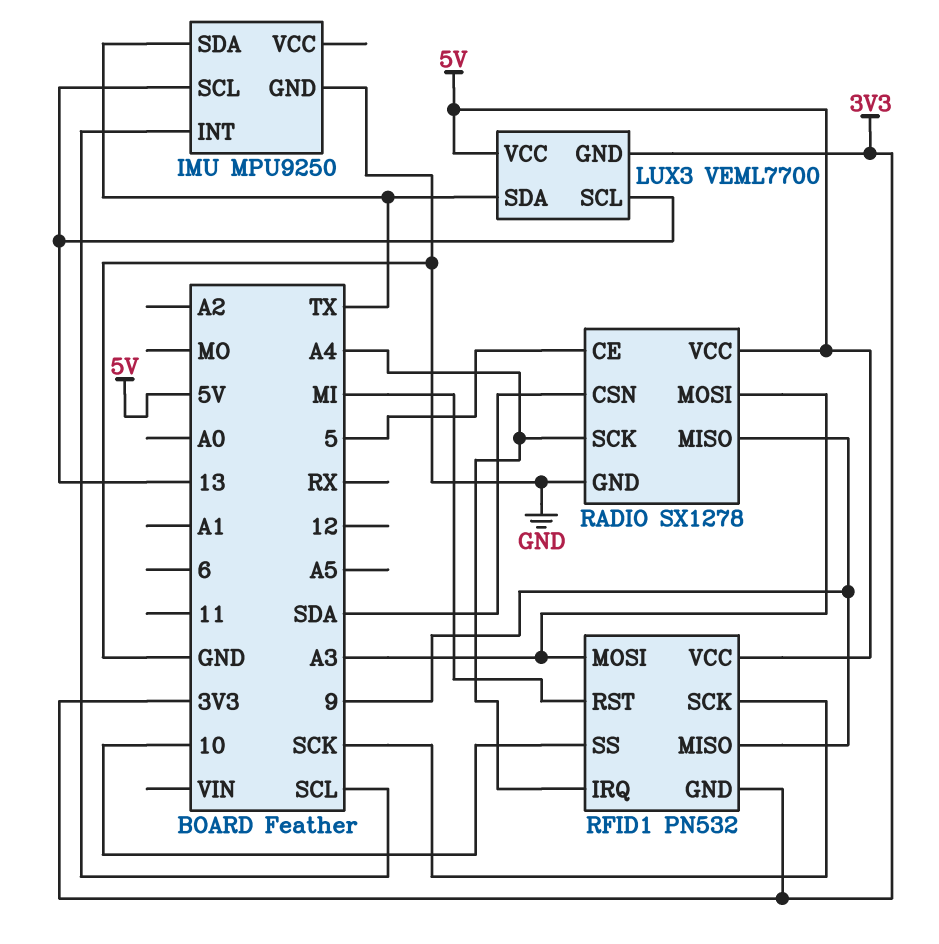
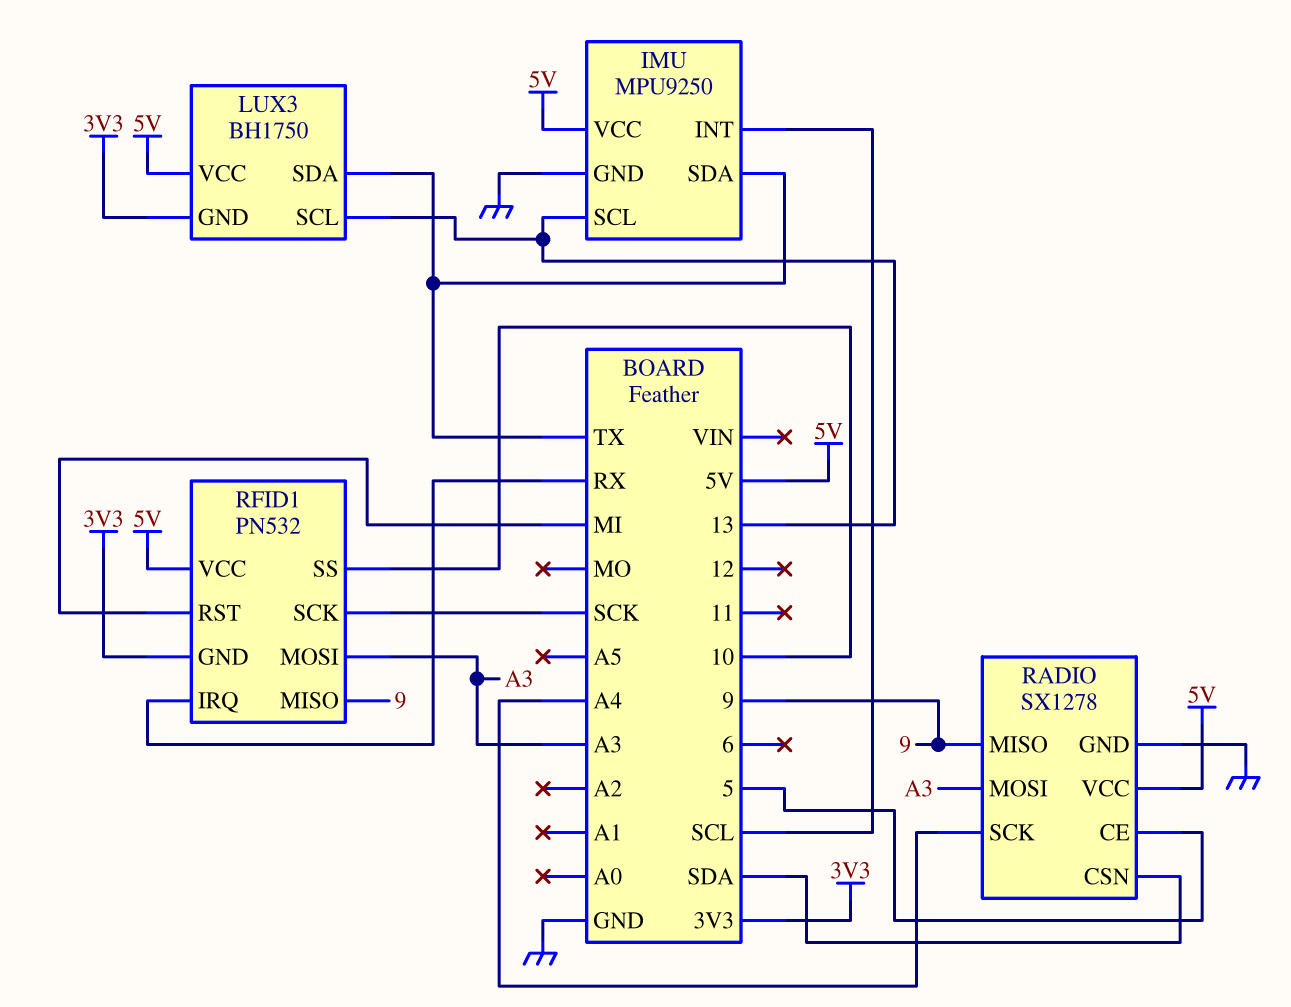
IMU pin VCC: none -> 5V
LUX3: VEML7700 -> BH1750
RFID1 pin IRQ: A4 -> RX

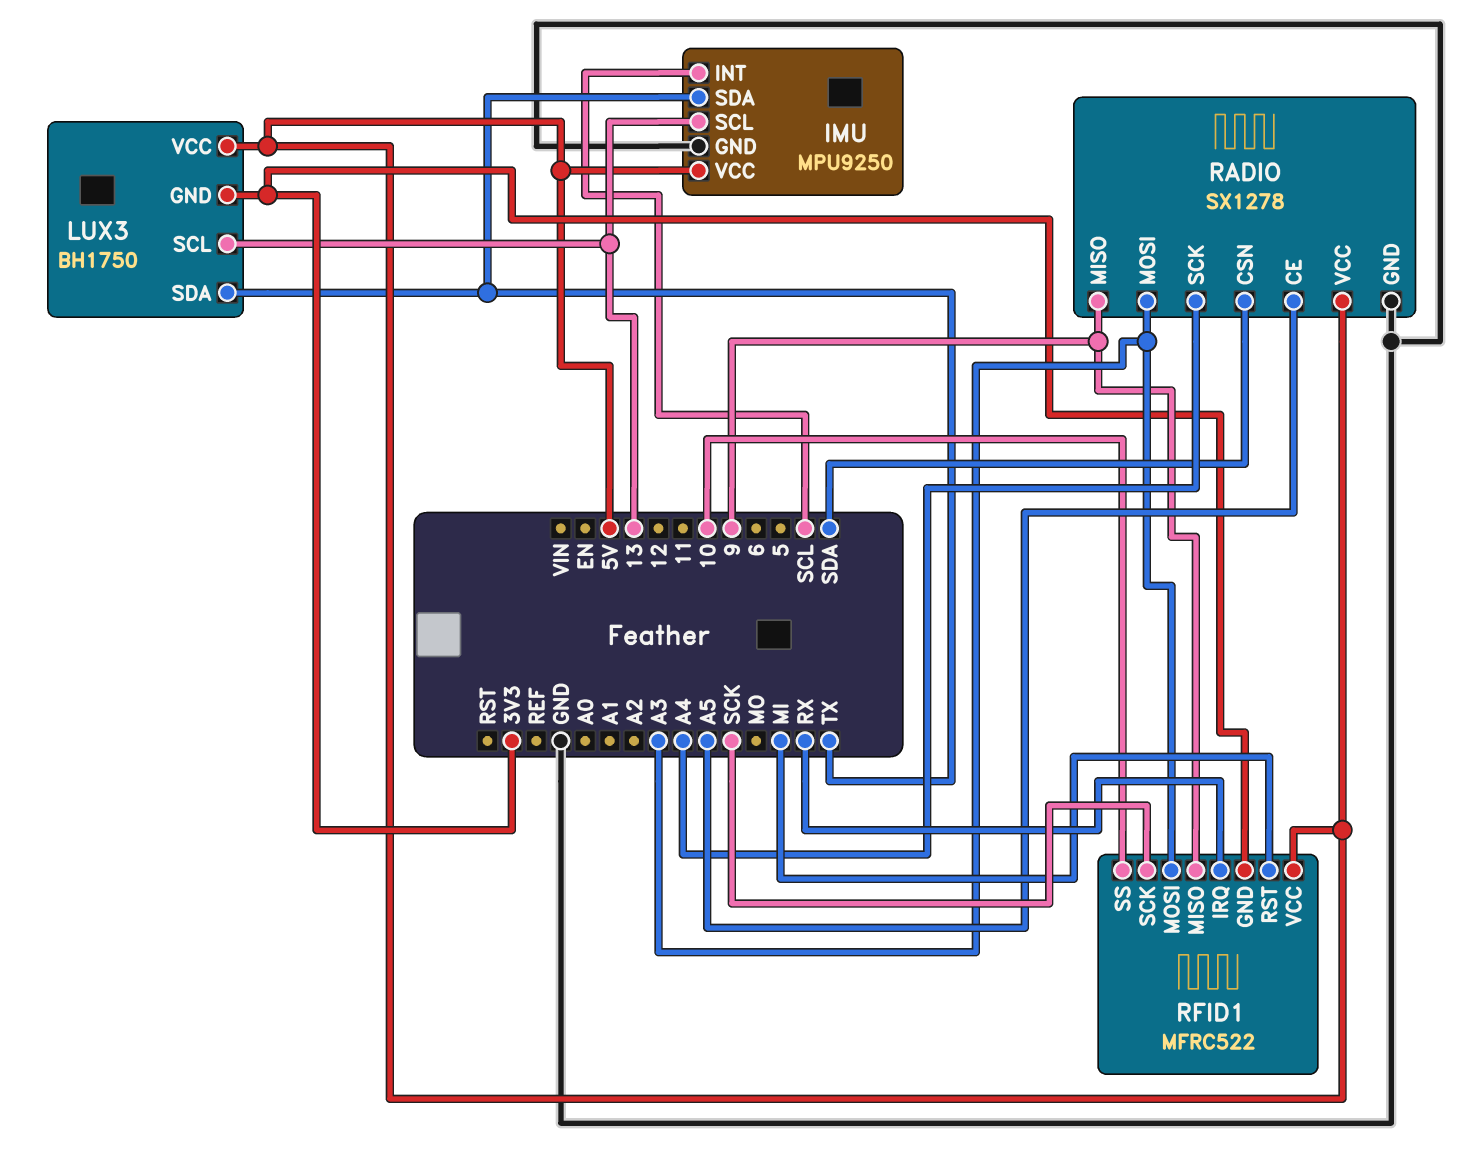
RADIO pin CE: 5 -> A5
RFID1: PN532 -> MFRC522

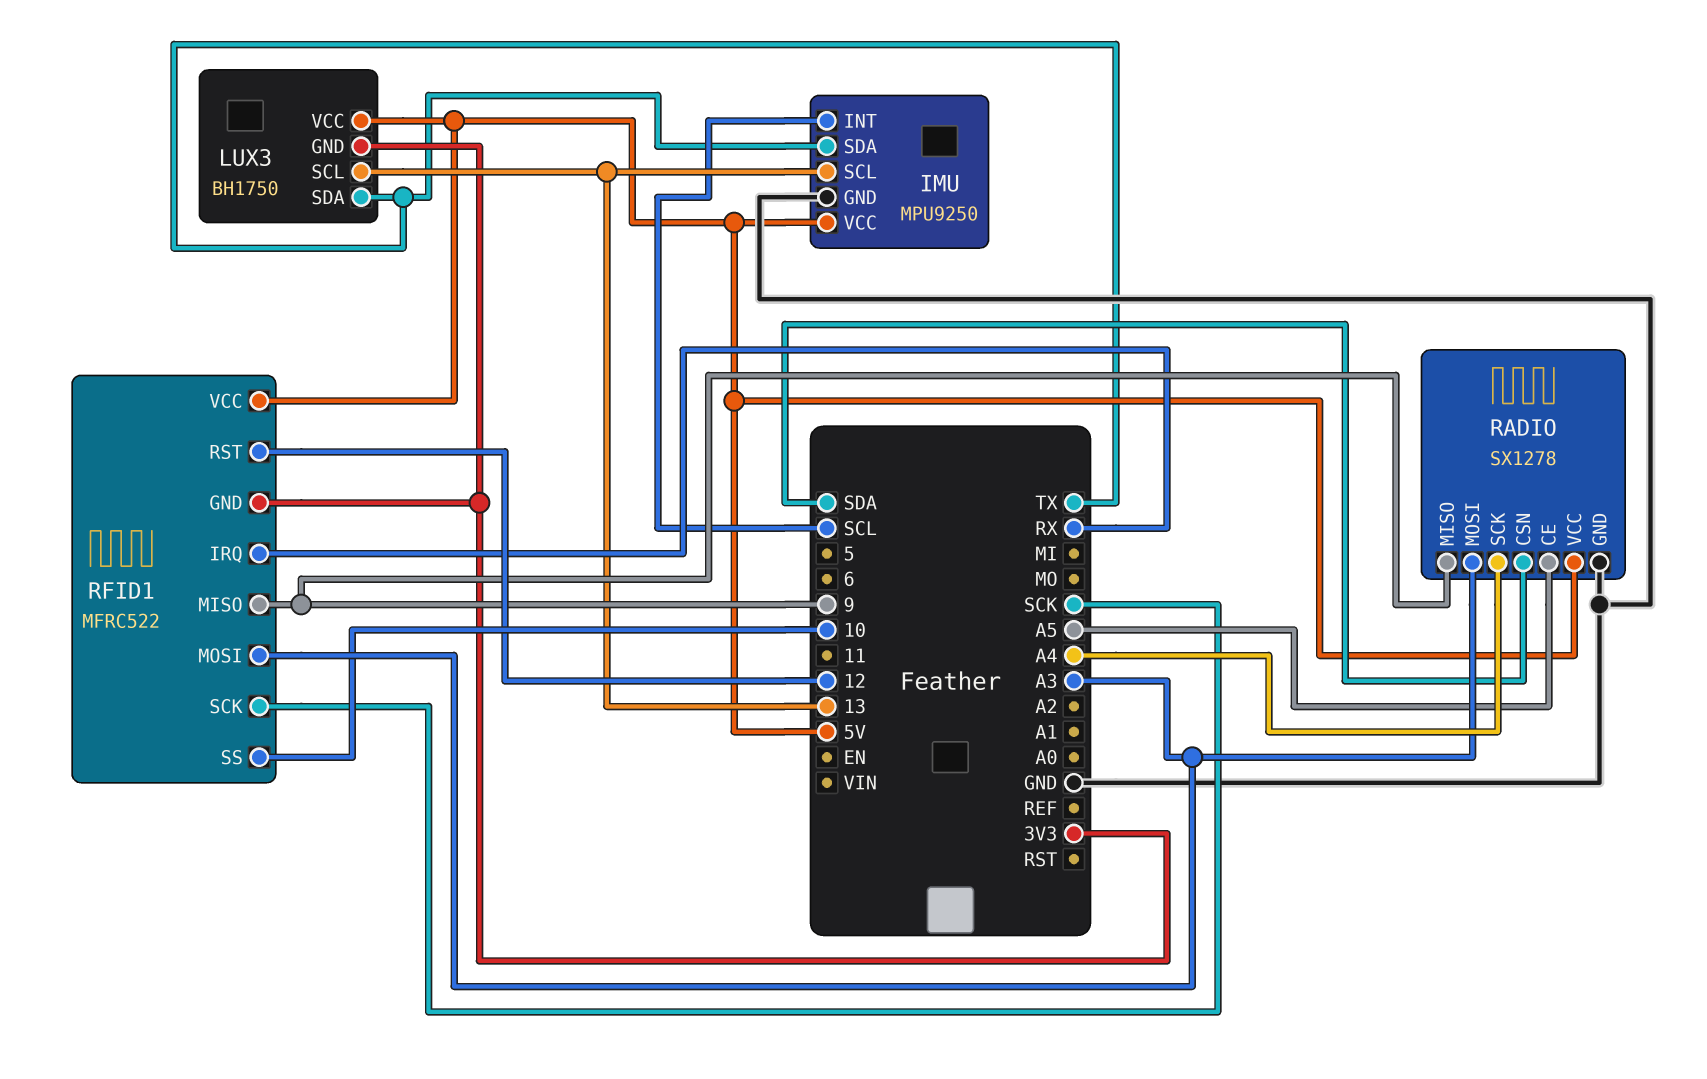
RFID1 pin RST: MI -> 12

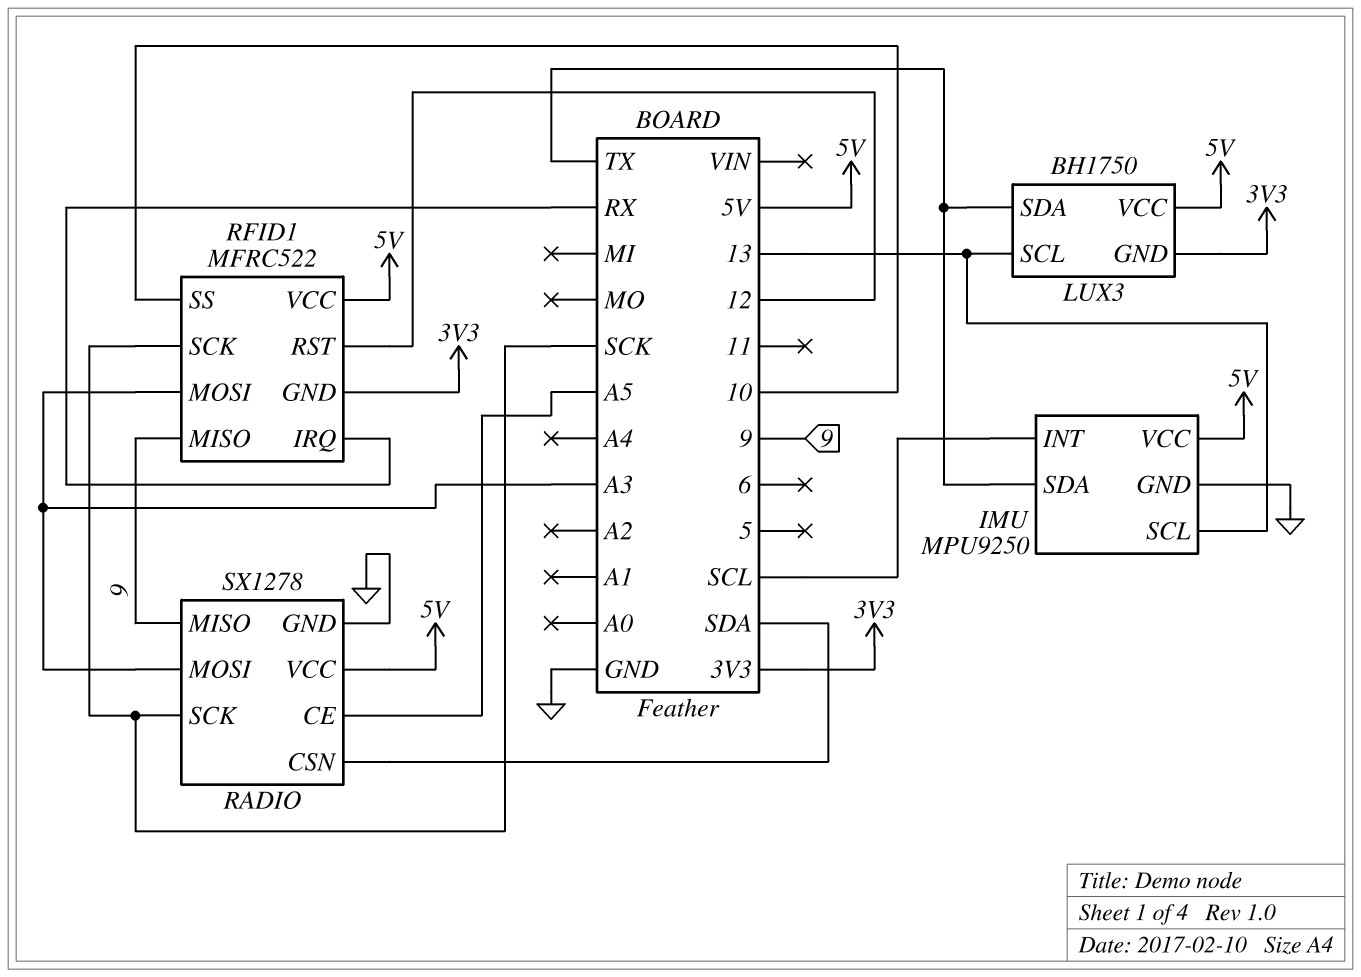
RADIO pin SCK: A4 -> SCK

